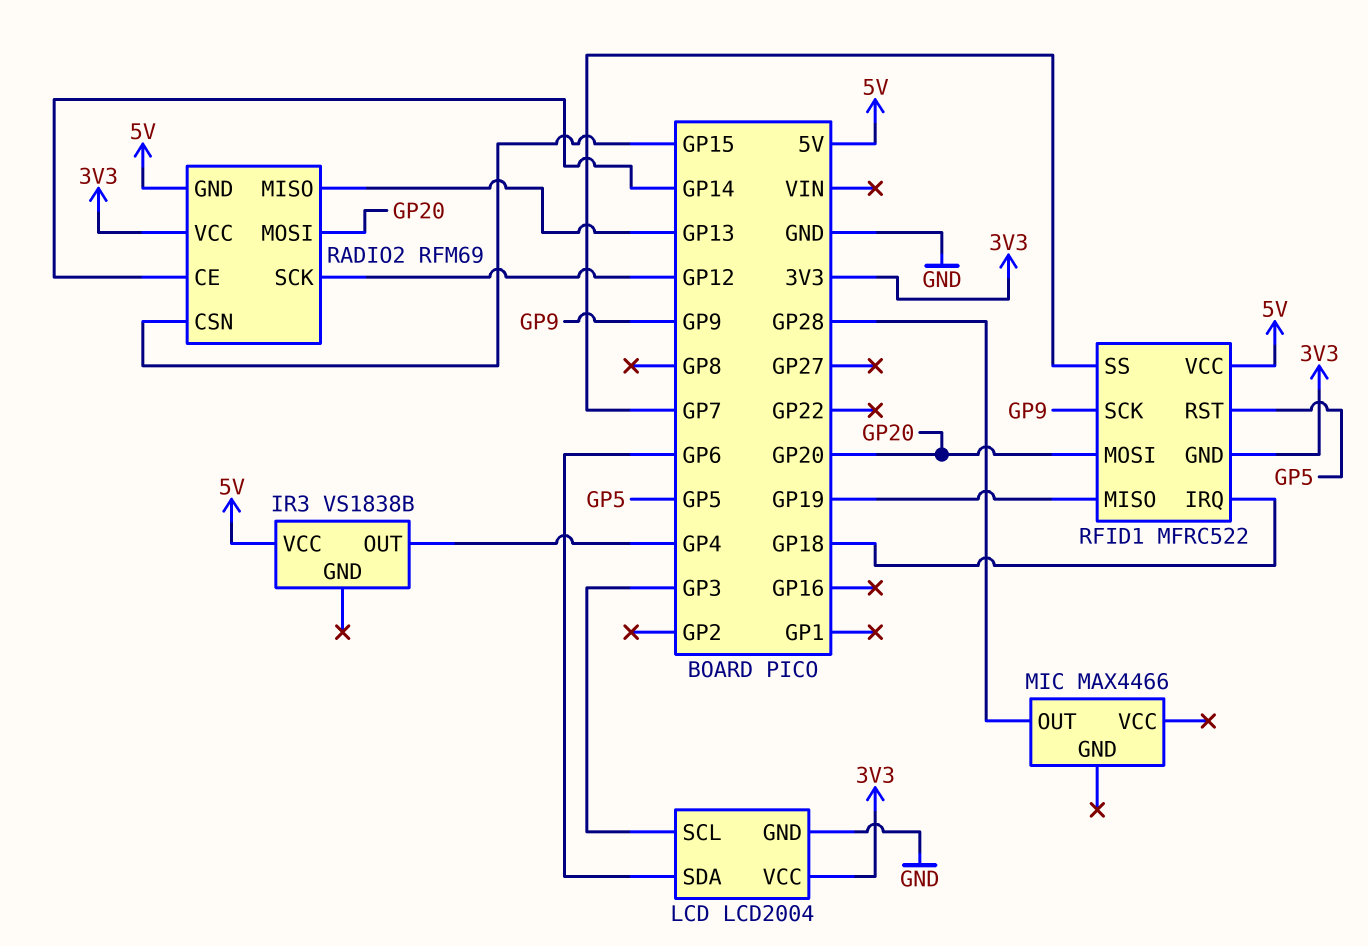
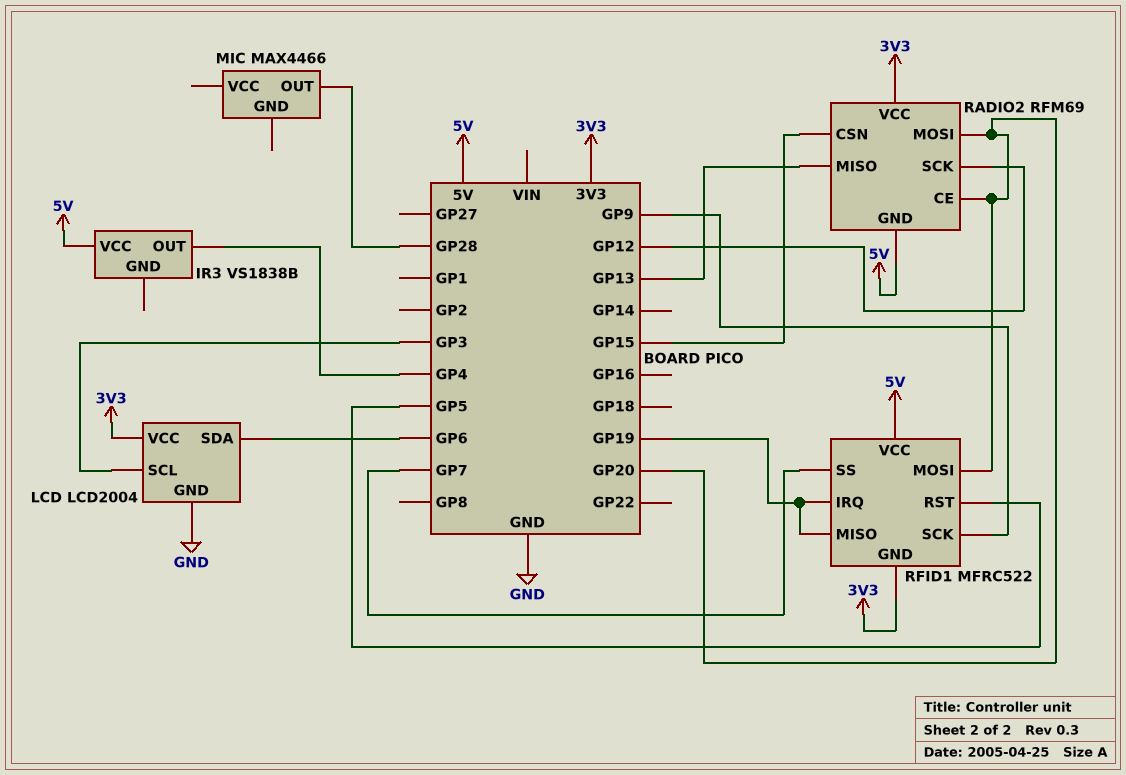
RADIO2 pin CE: GP14 -> GP20
RFID1 pin IRQ: GP18 -> GP19

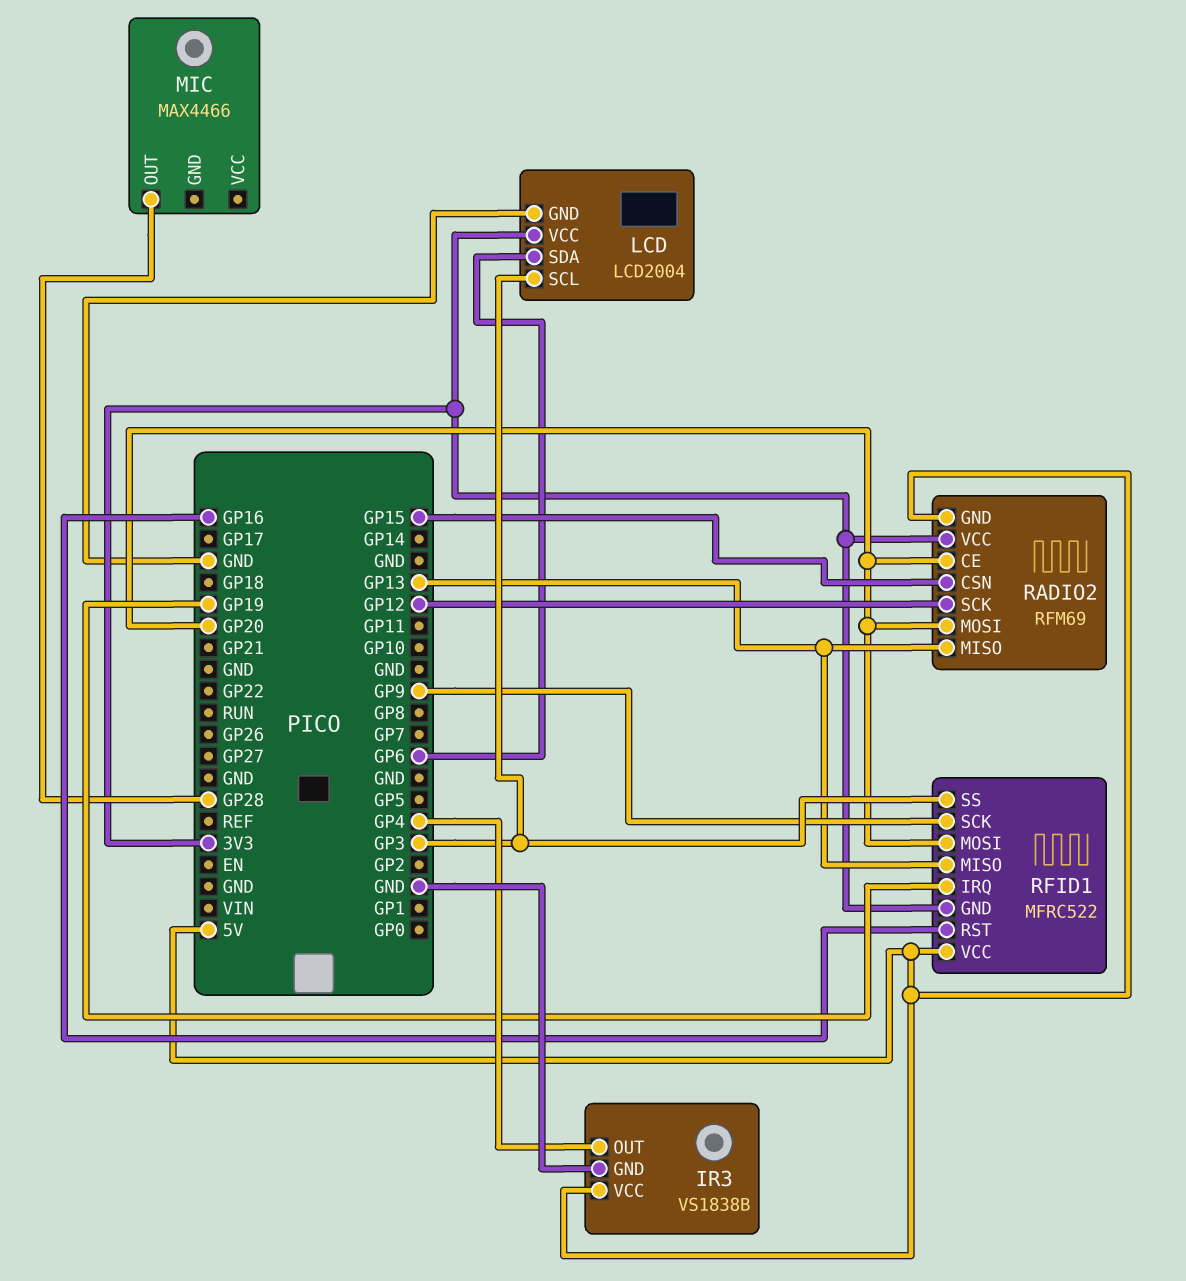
IR3 pin GND: none -> GND
RFID1 pin MISO: GP19 -> GP13
RFID1 pin RST: GP5 -> GP16
RFID1 pin SS: GP7 -> GP3

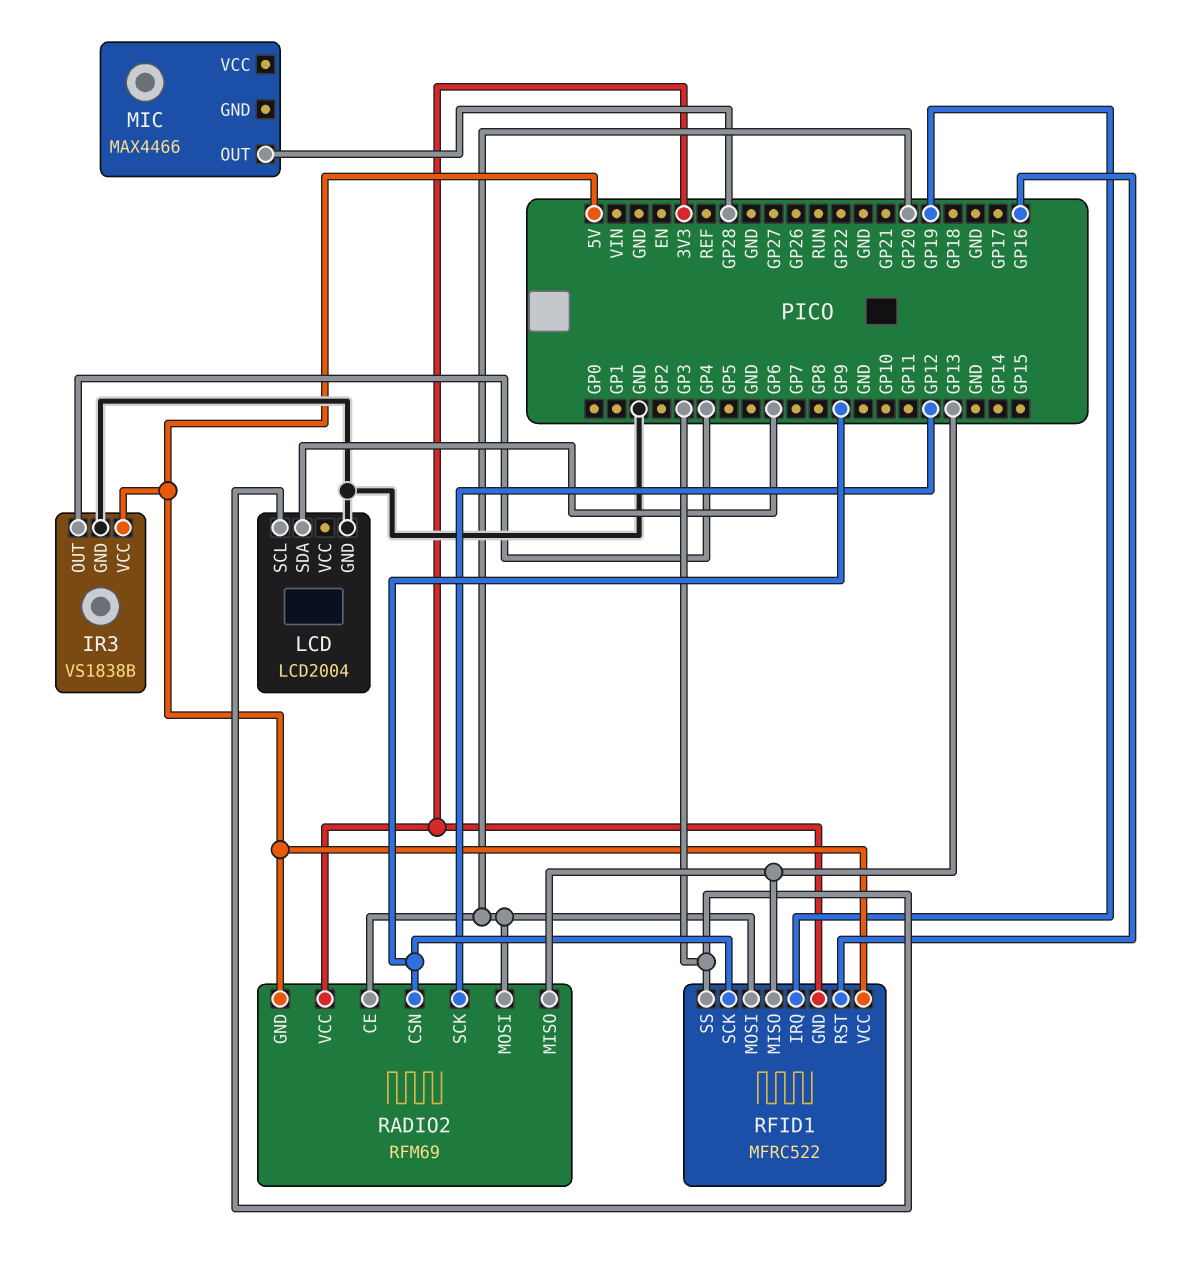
LCD pin VCC: 3V3 -> none
RADIO2 pin CSN: GP15 -> GP9

